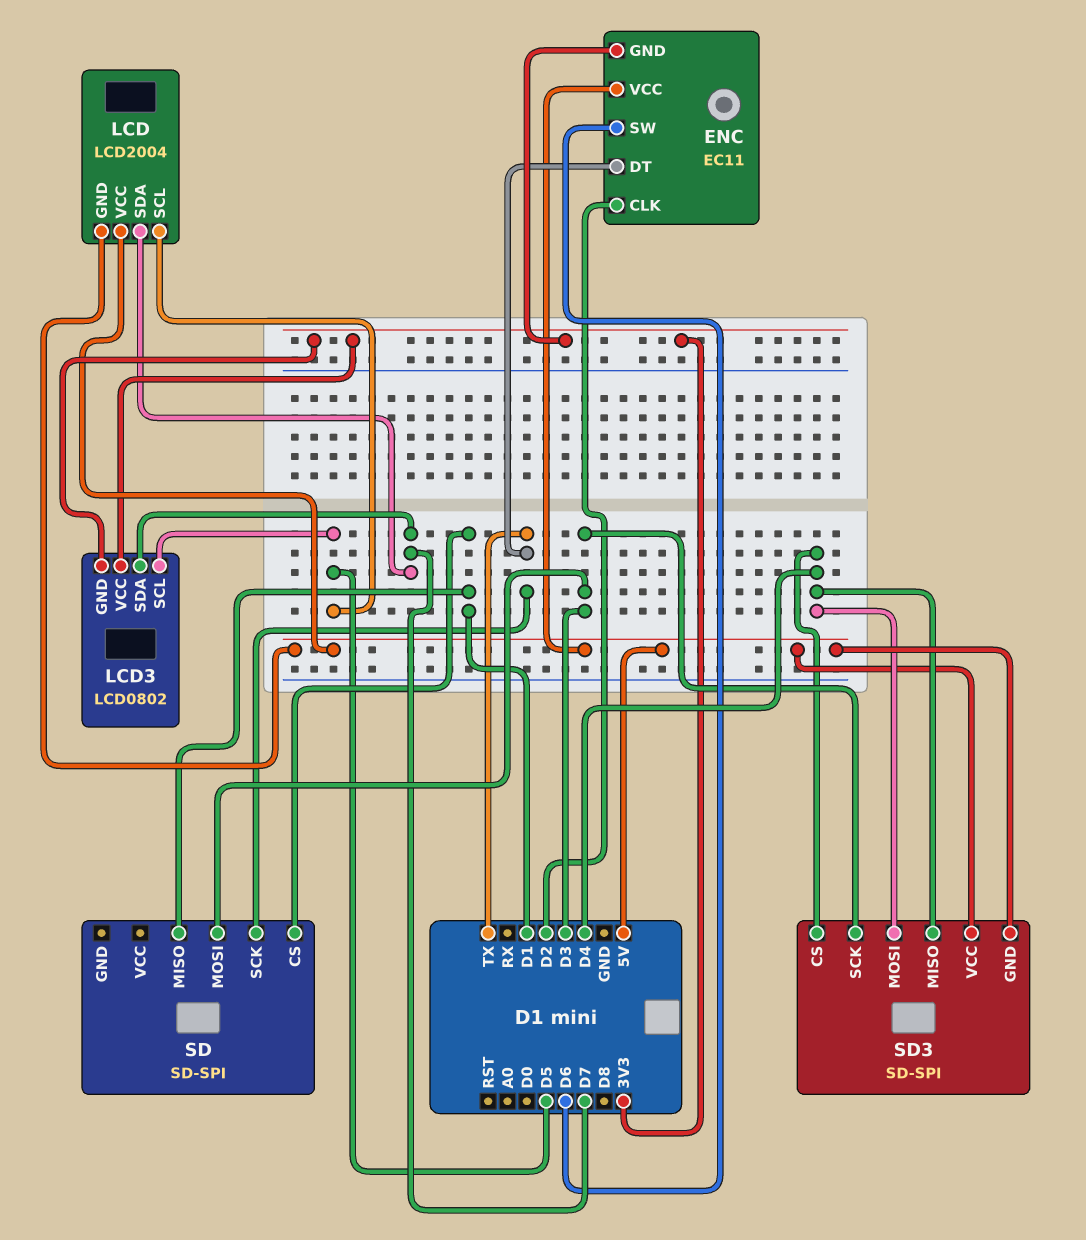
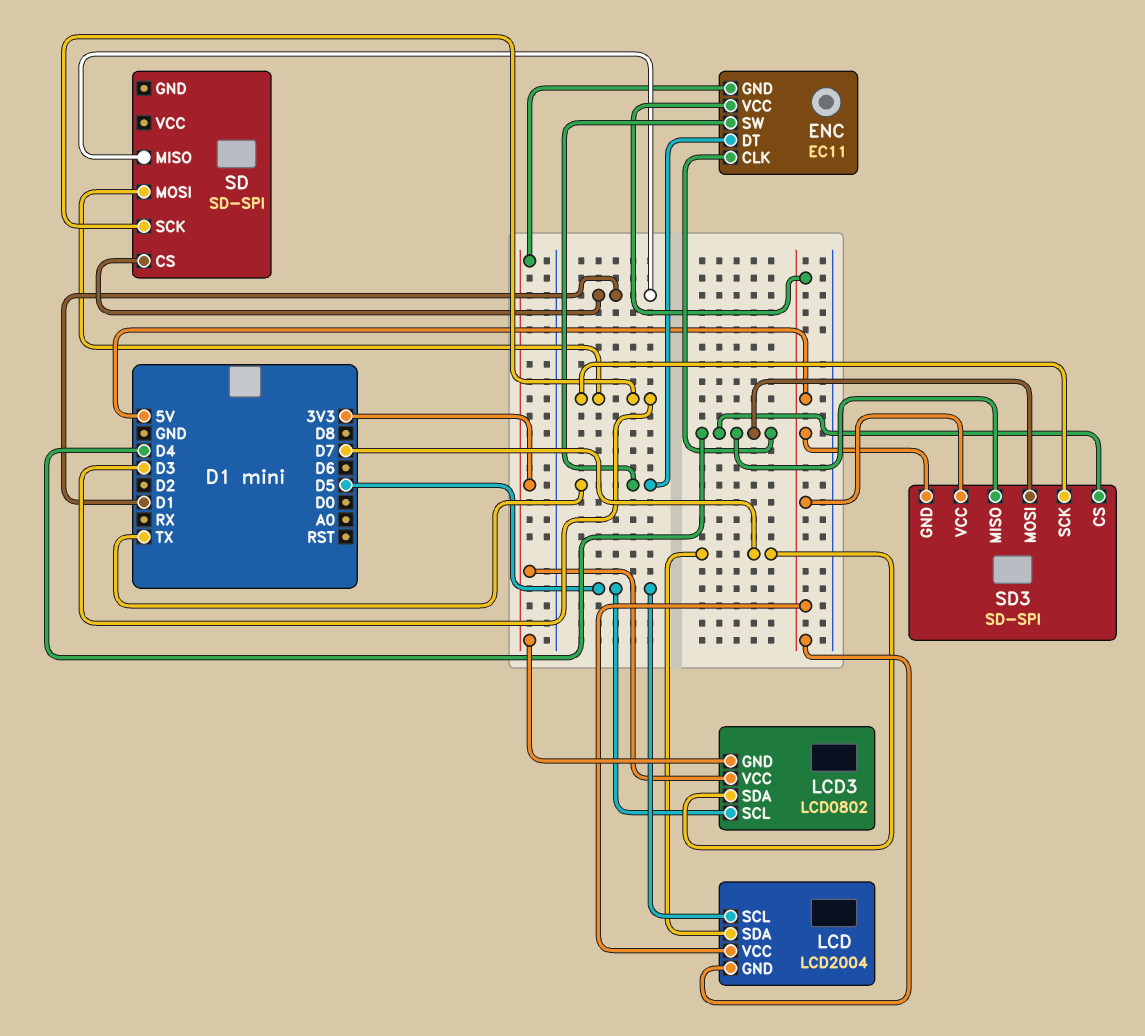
ENC pin CLK: D2 -> D4
ENC pin SW: D6 -> TX
SD pin SCK: TX -> D3

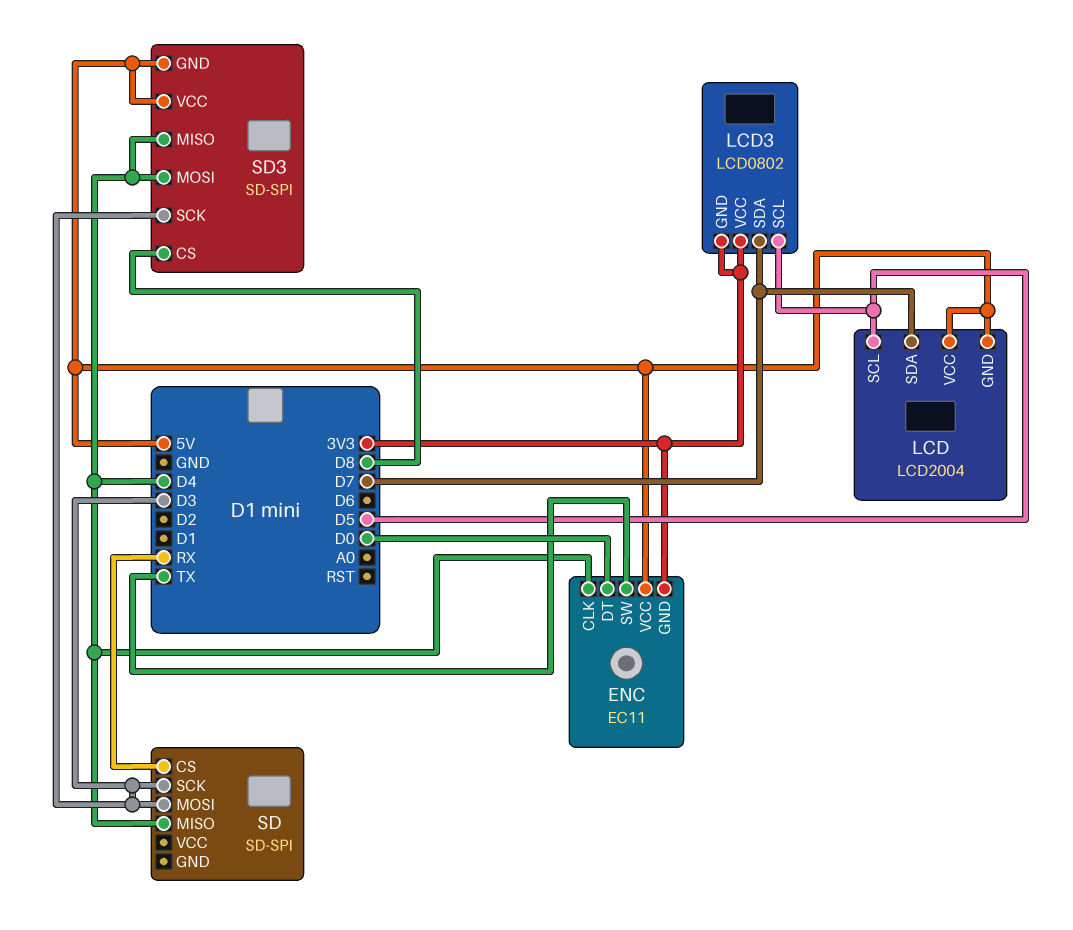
ENC pin DT: TX -> D0
SD pin CS: D1 -> RX
SD pin MISO: D1 -> D4
SD3 pin CS: D4 -> D8

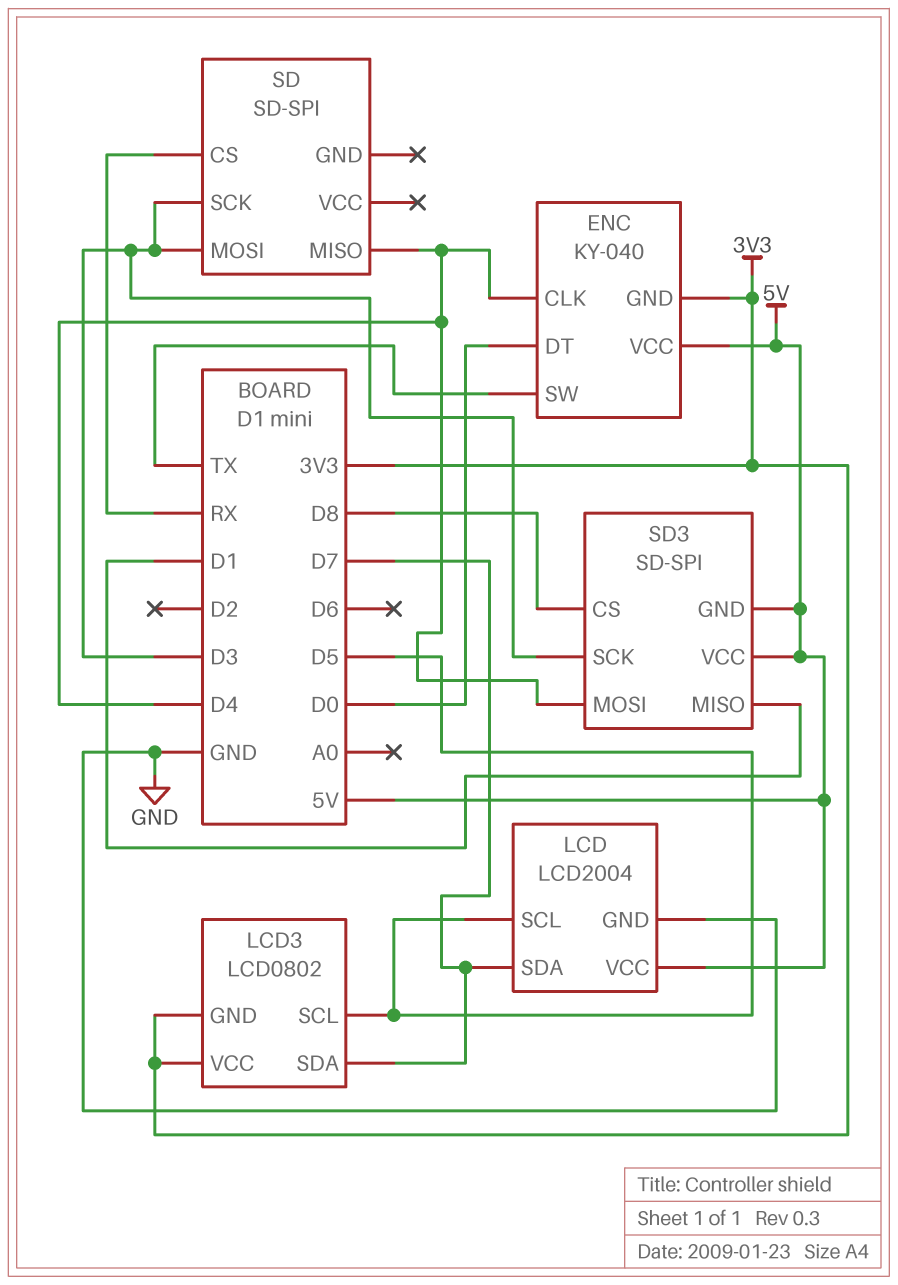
ENC: EC11 -> KY-040
LCD pin GND: 5V -> GND
SD3 pin MISO: D4 -> D1

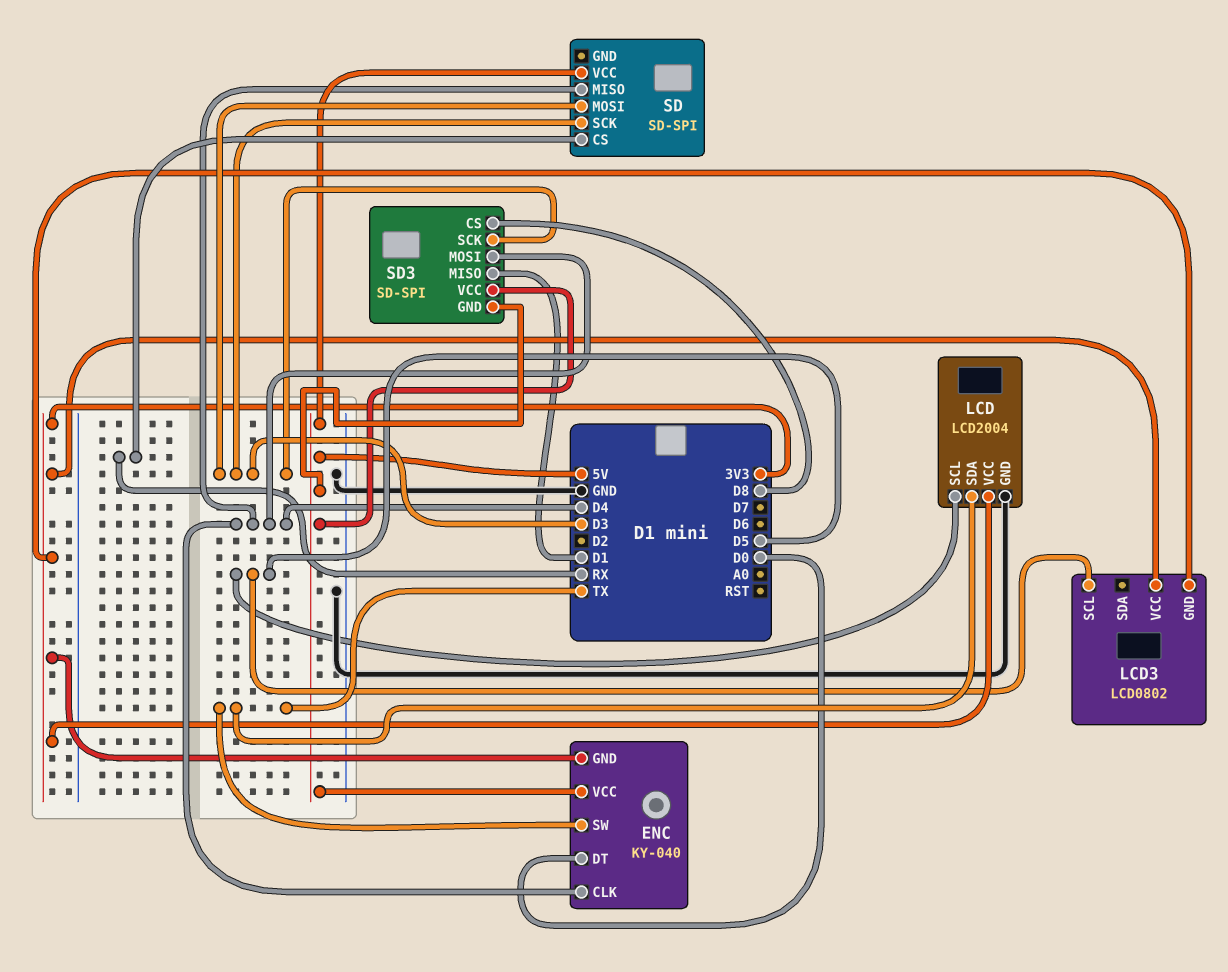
LCD pin SDA: D7 -> TX
LCD pin VCC: 5V -> 3V3
LCD3 pin SDA: D7 -> none
SD pin VCC: none -> 5V

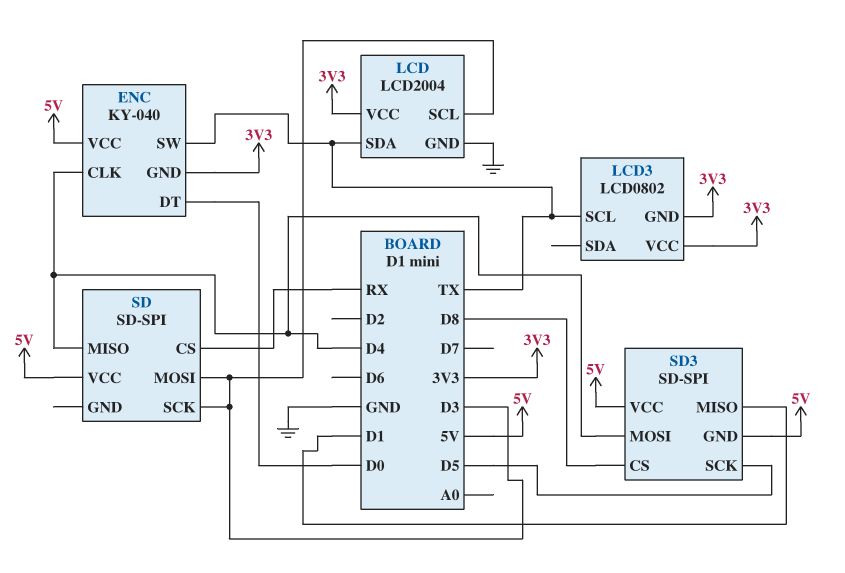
LCD pin SCL: D5 -> D3
LCD3 pin SCL: D5 -> TX
SD3 pin SCK: D3 -> D5

